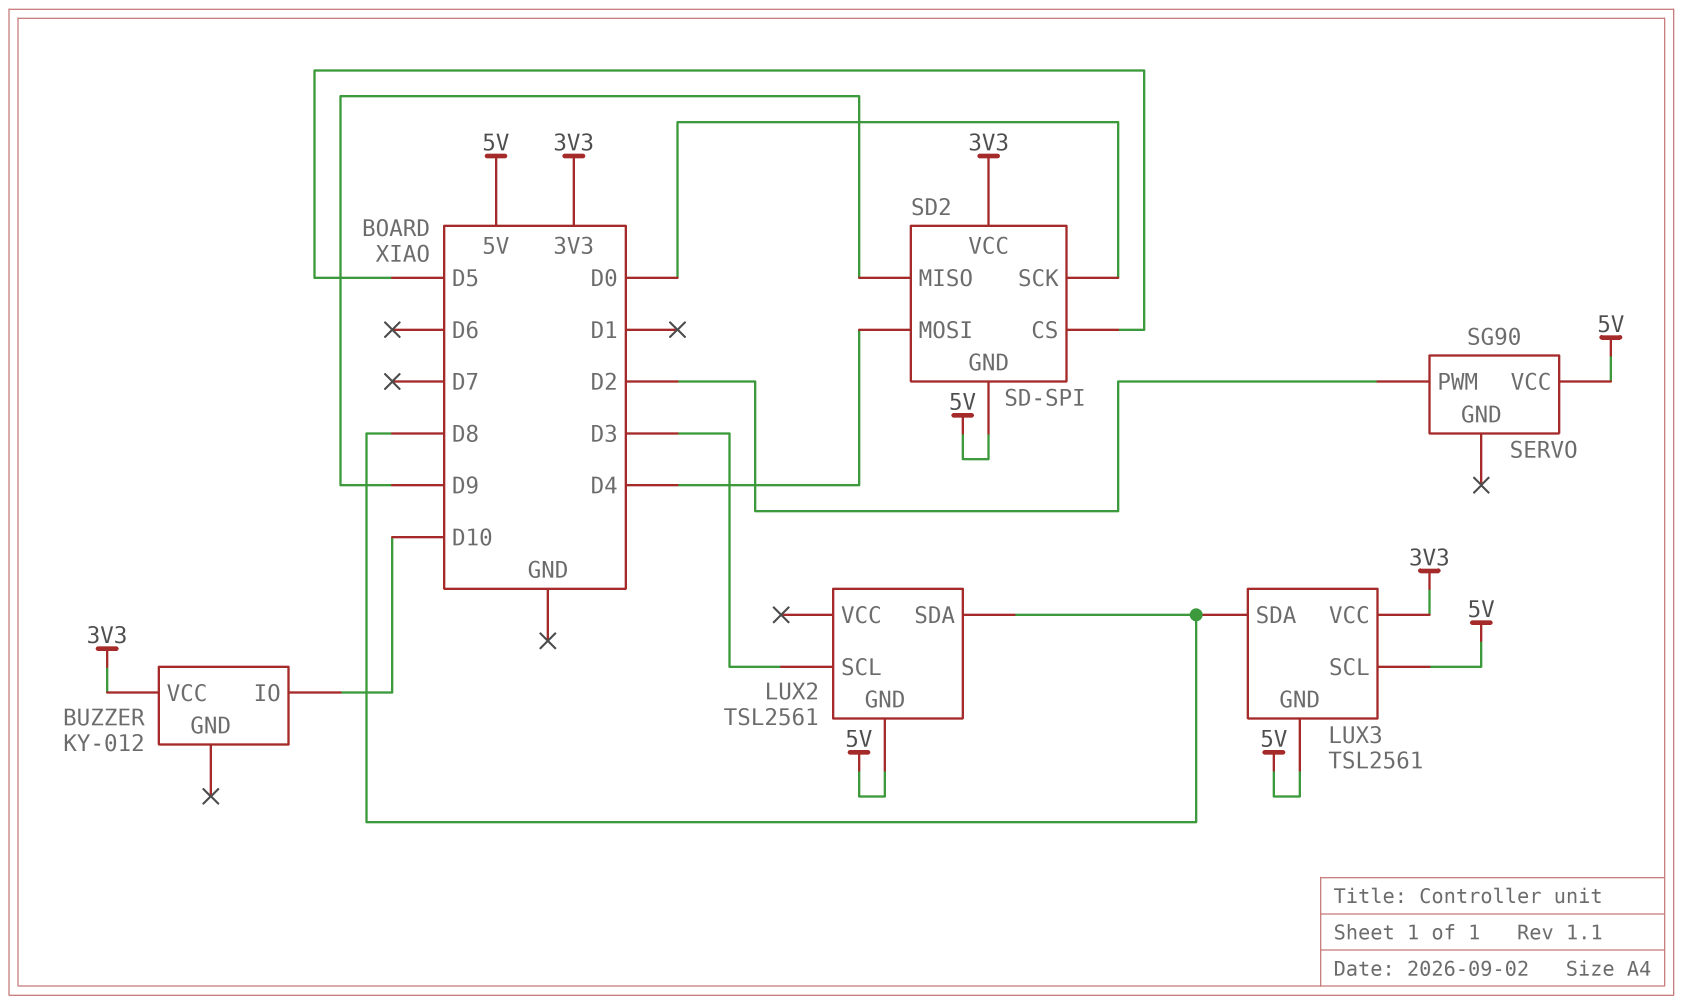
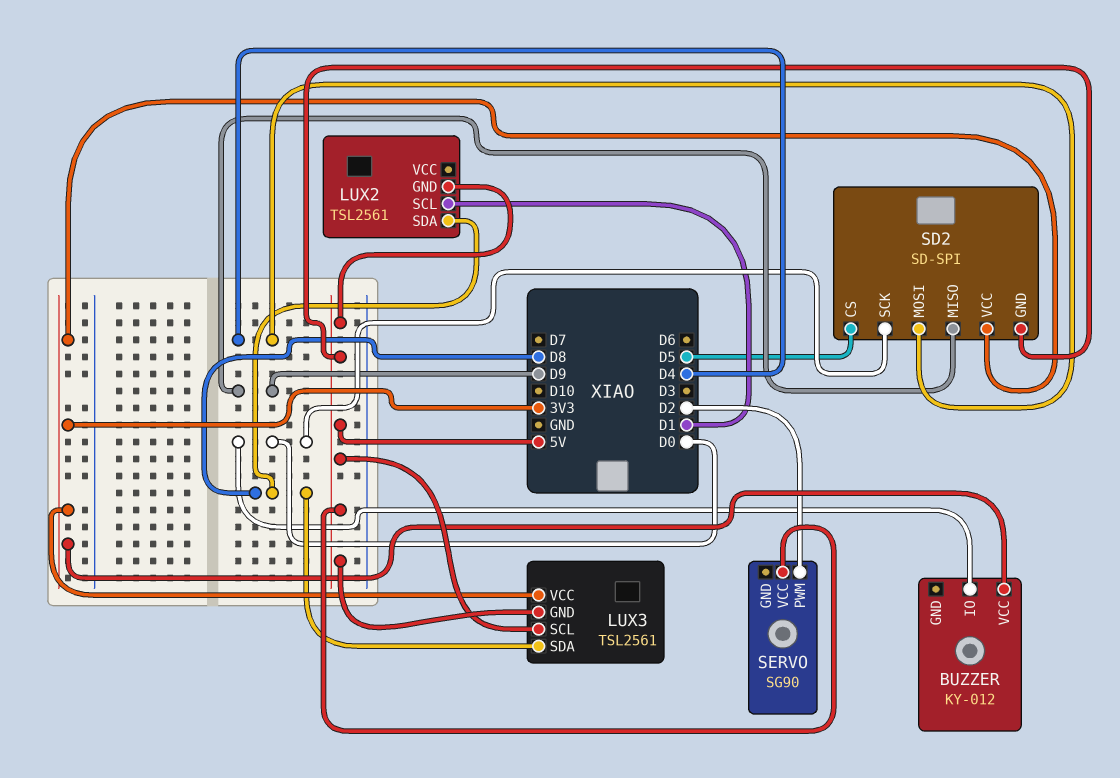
BUZZER pin IO: D10 -> D0
LUX2 pin SCL: D3 -> D1

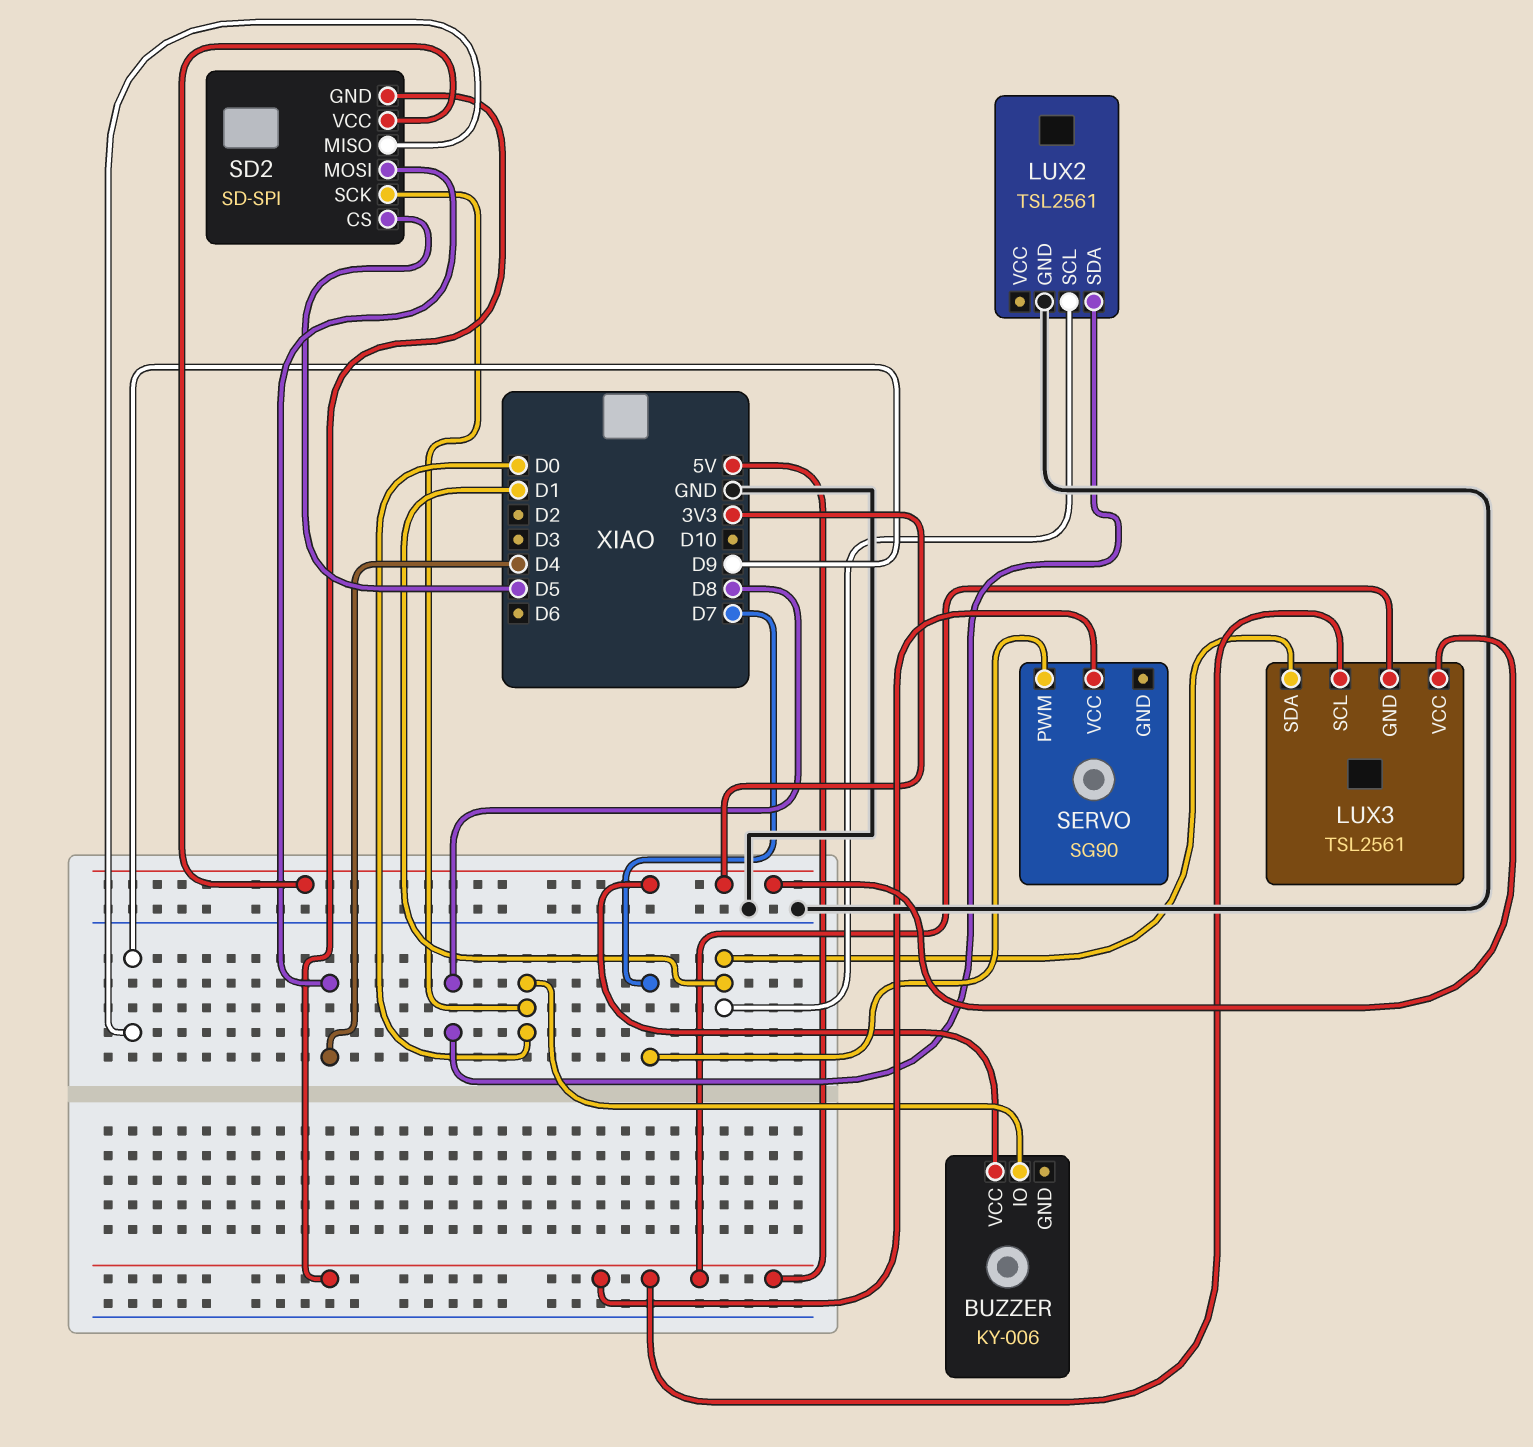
BUZZER: KY-012 -> KY-006
LUX2 pin GND: 5V -> GND
LUX3 pin SDA: D8 -> D1
SERVO pin PWM: D2 -> D7

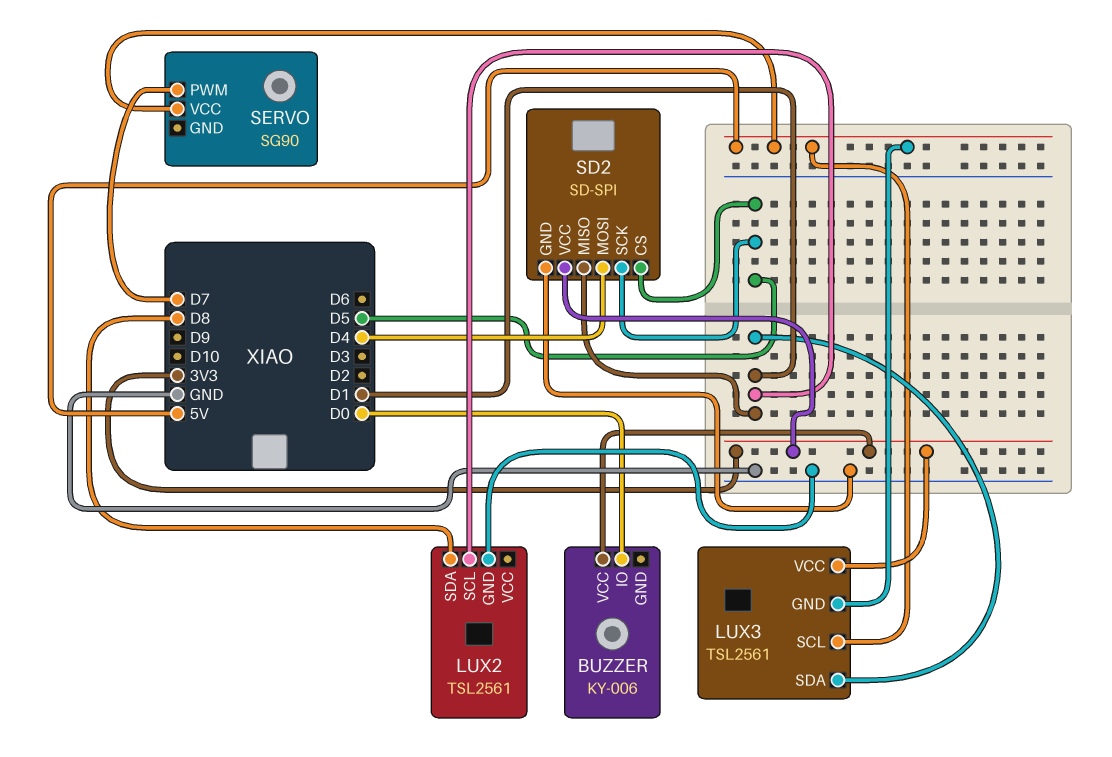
SD2 pin GND: 5V -> GND
SD2 pin MISO: D9 -> D1
SD2 pin SCK: D0 -> D5

